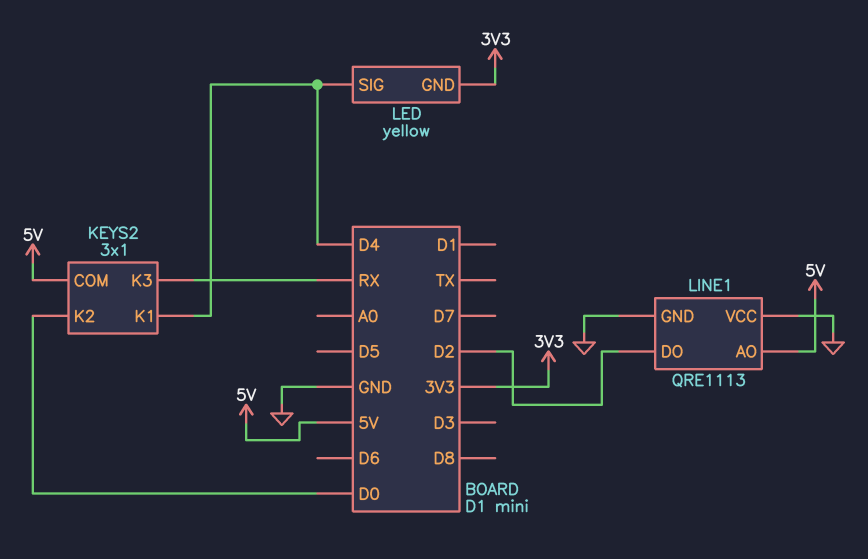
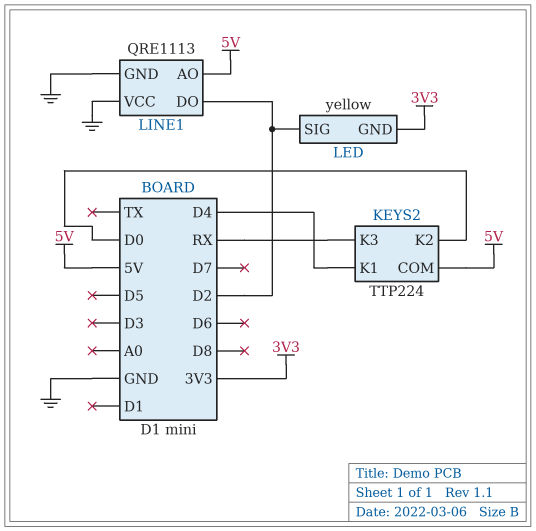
KEYS2: 3x1 -> TTP224
LED pin SIG: D4 -> D2

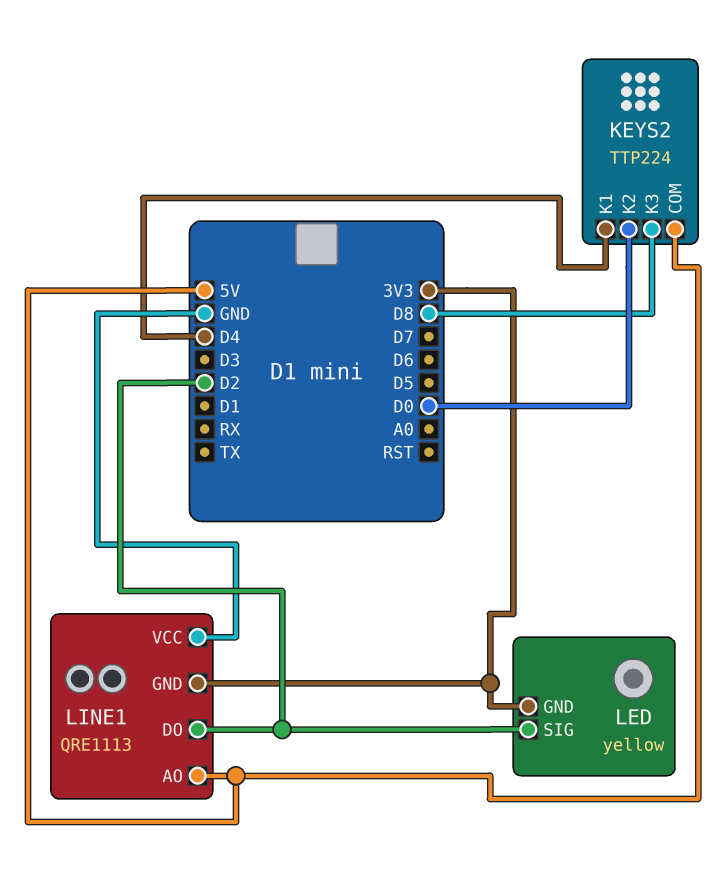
KEYS2 pin K3: RX -> D8
LINE1 pin GND: GND -> 3V3

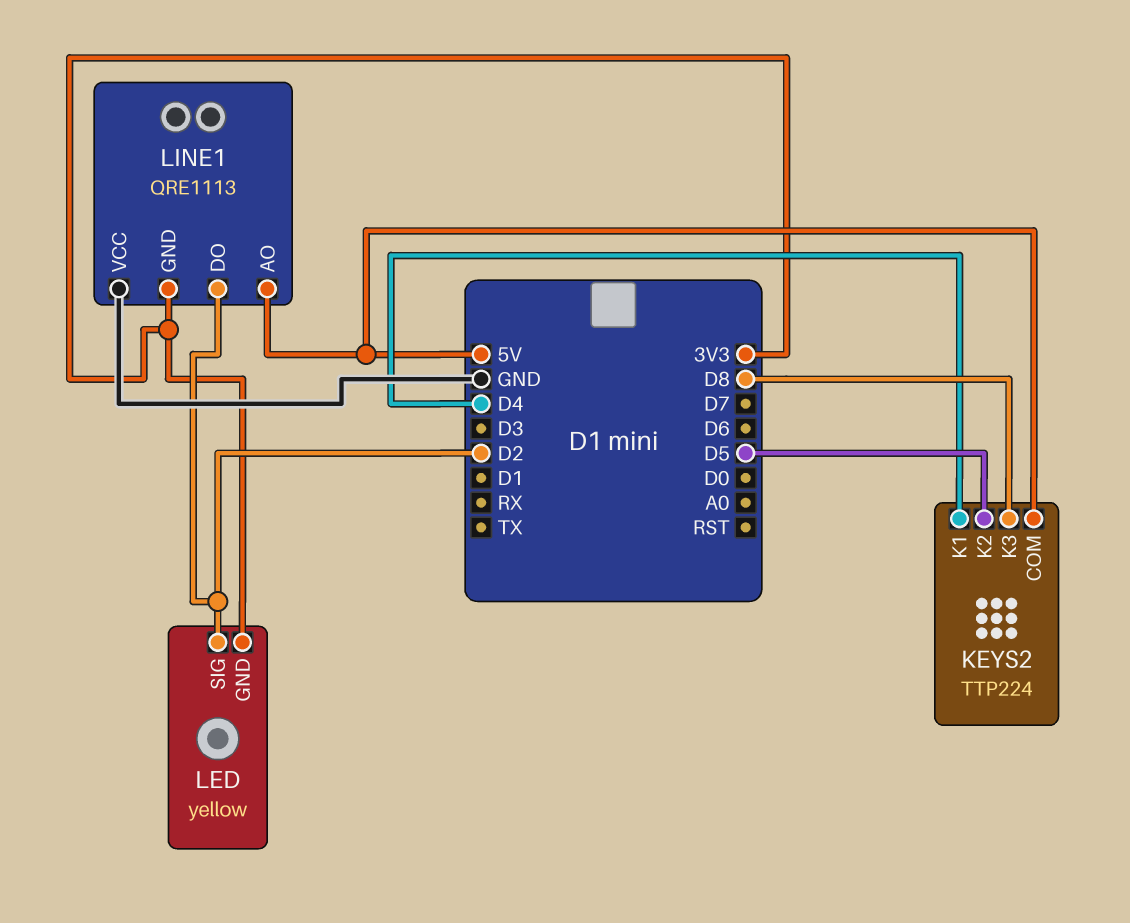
KEYS2 pin K2: D0 -> D5

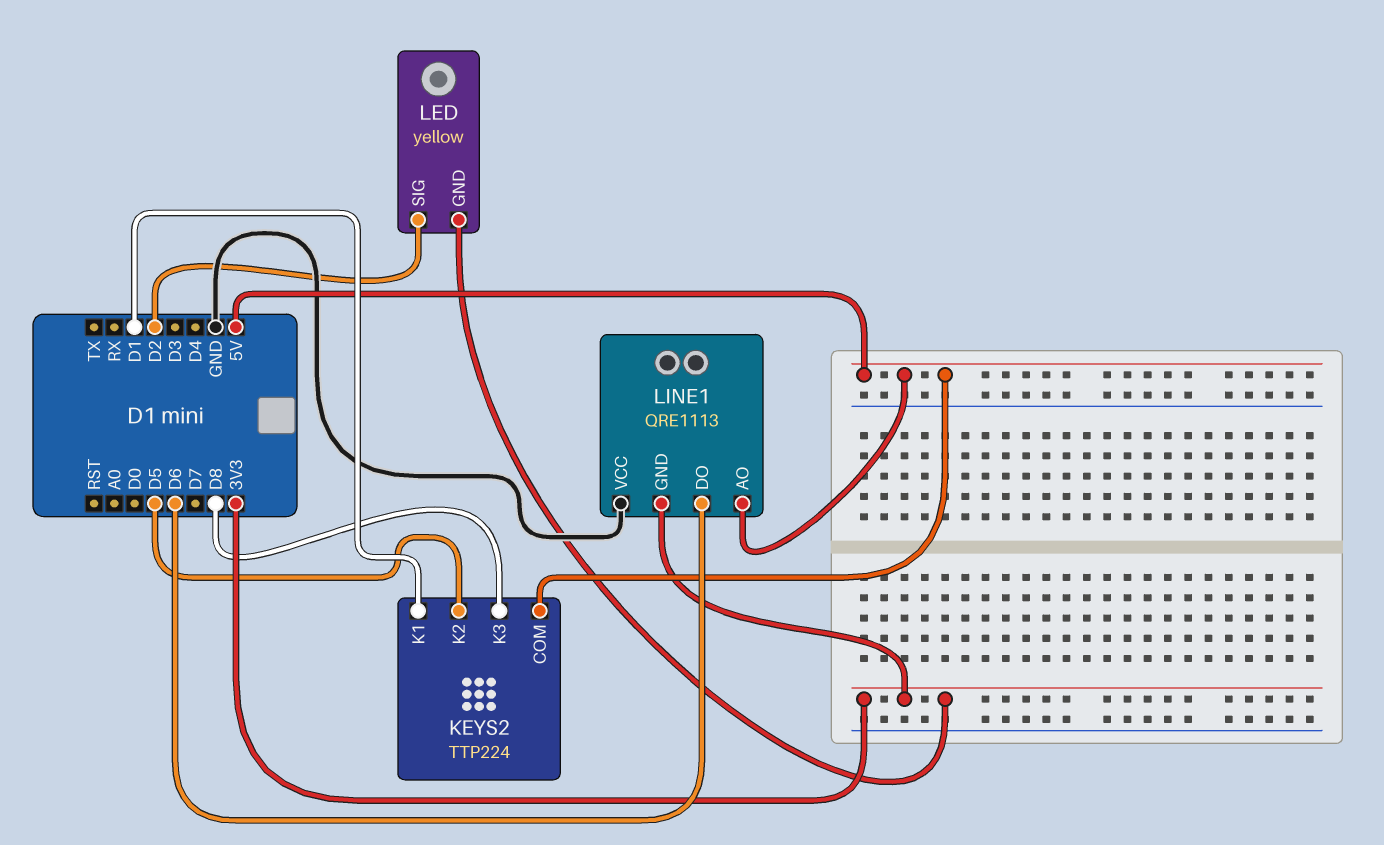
KEYS2 pin K1: D4 -> D1
LINE1 pin DO: D2 -> D6

